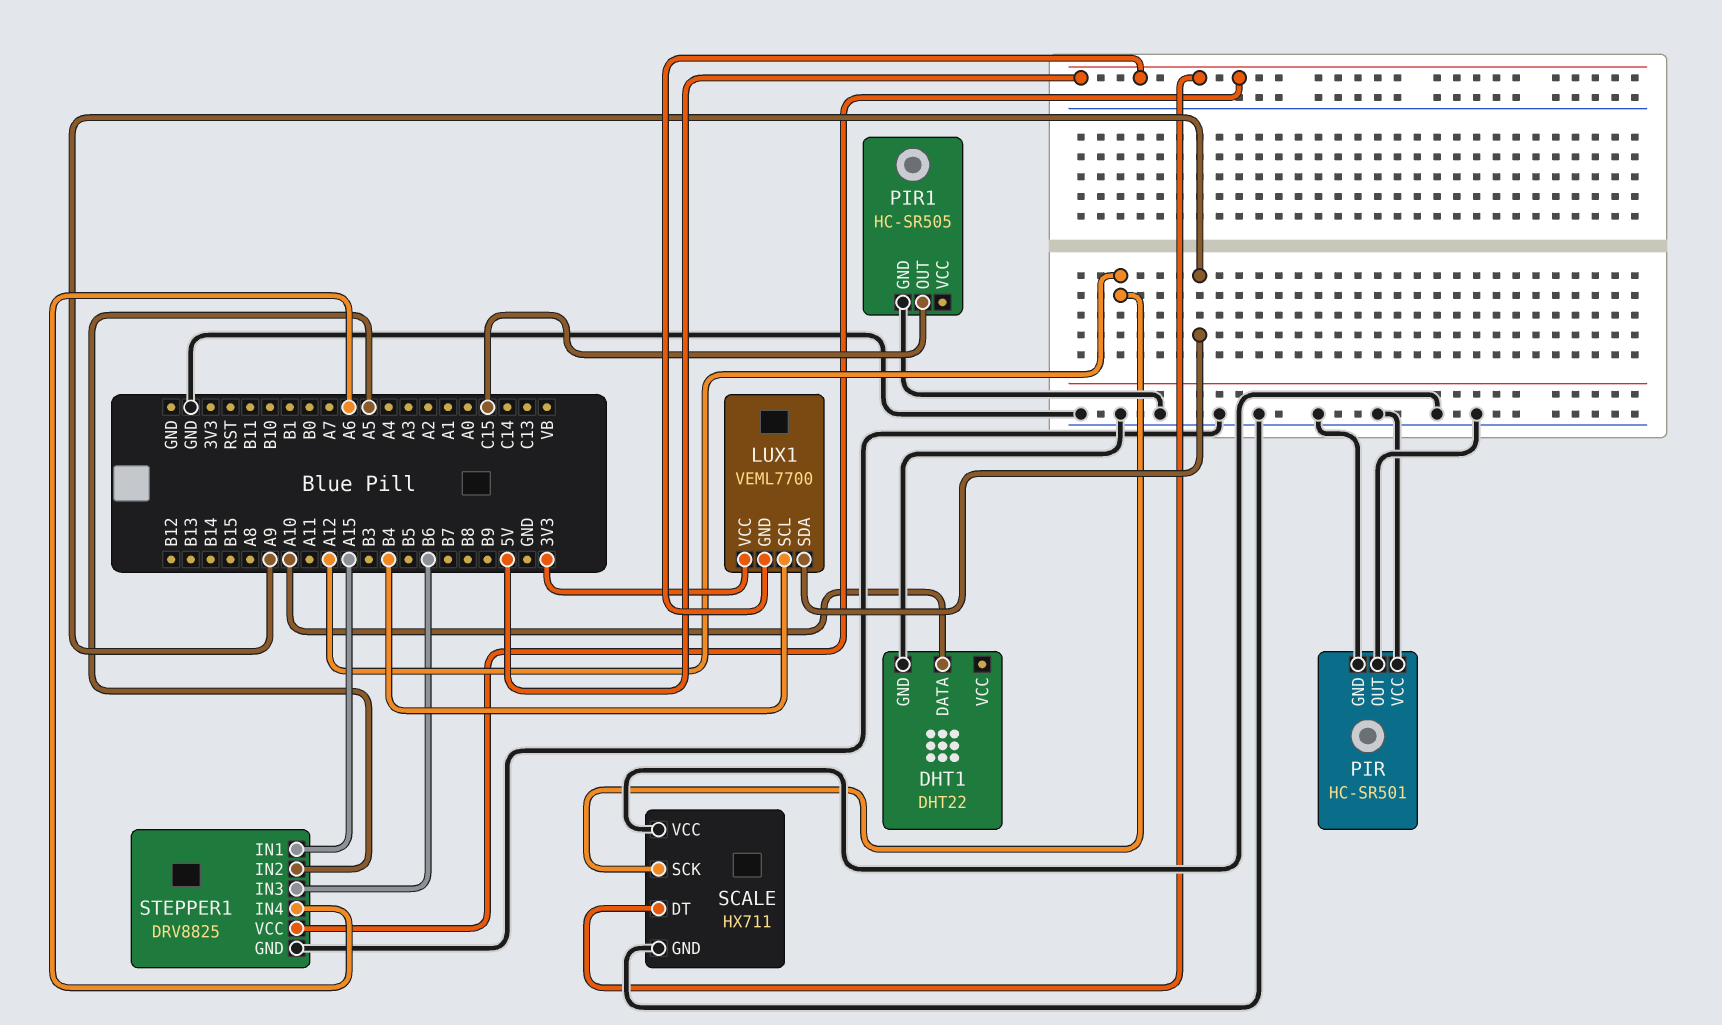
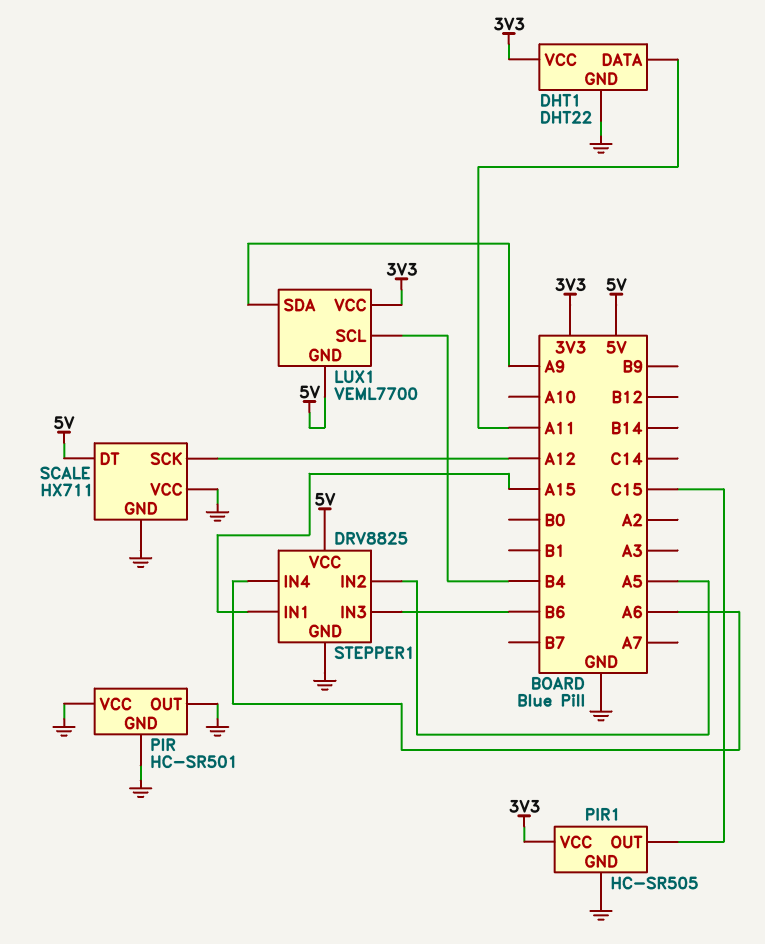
DHT1 pin DATA: A10 -> A11
DHT1 pin VCC: none -> 3V3
PIR1 pin VCC: none -> 3V3

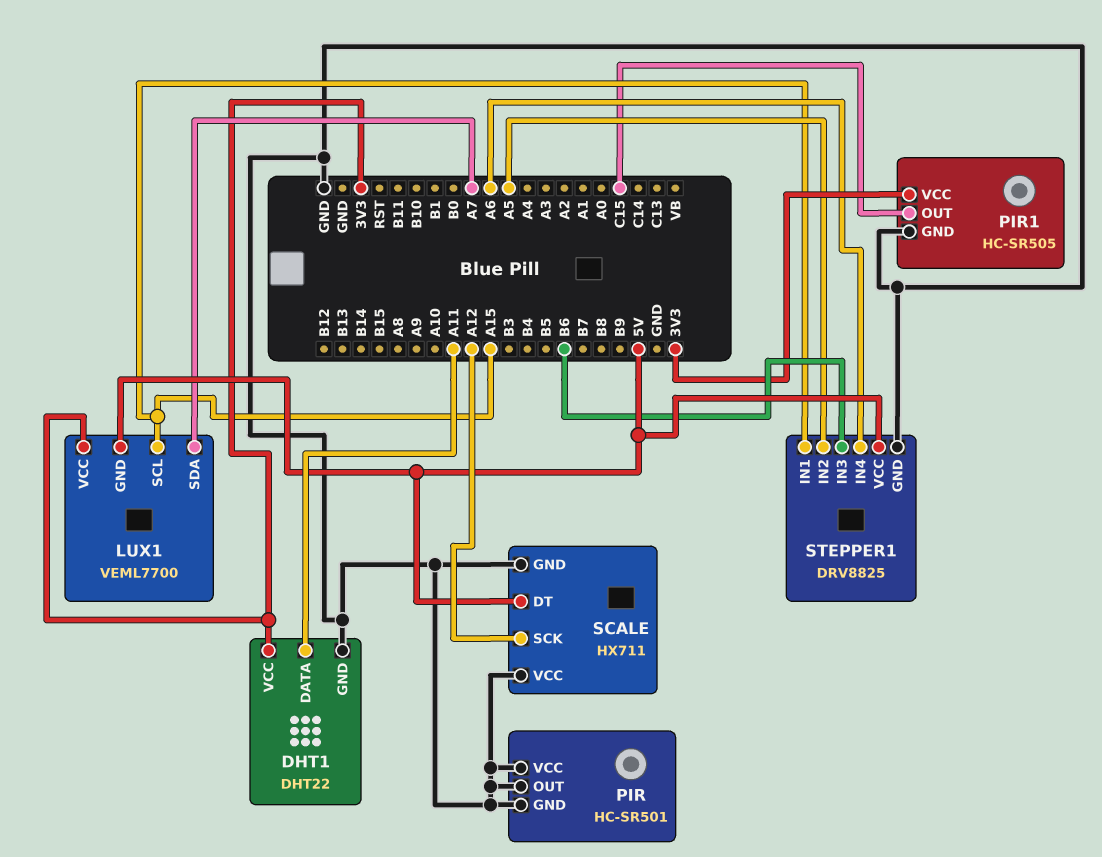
LUX1 pin SCL: B4 -> A15
LUX1 pin SDA: A9 -> A7

